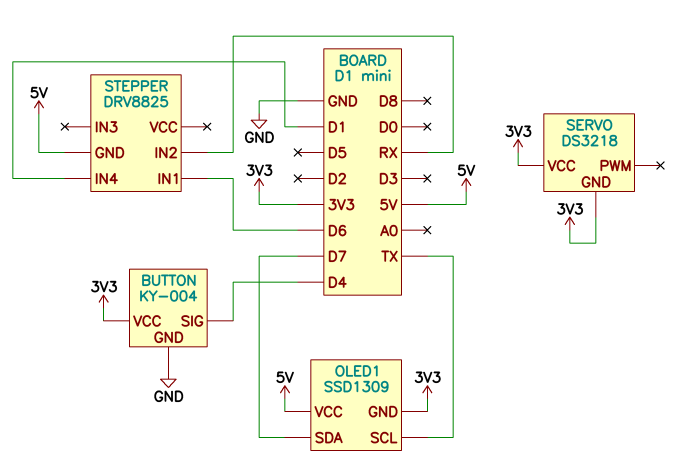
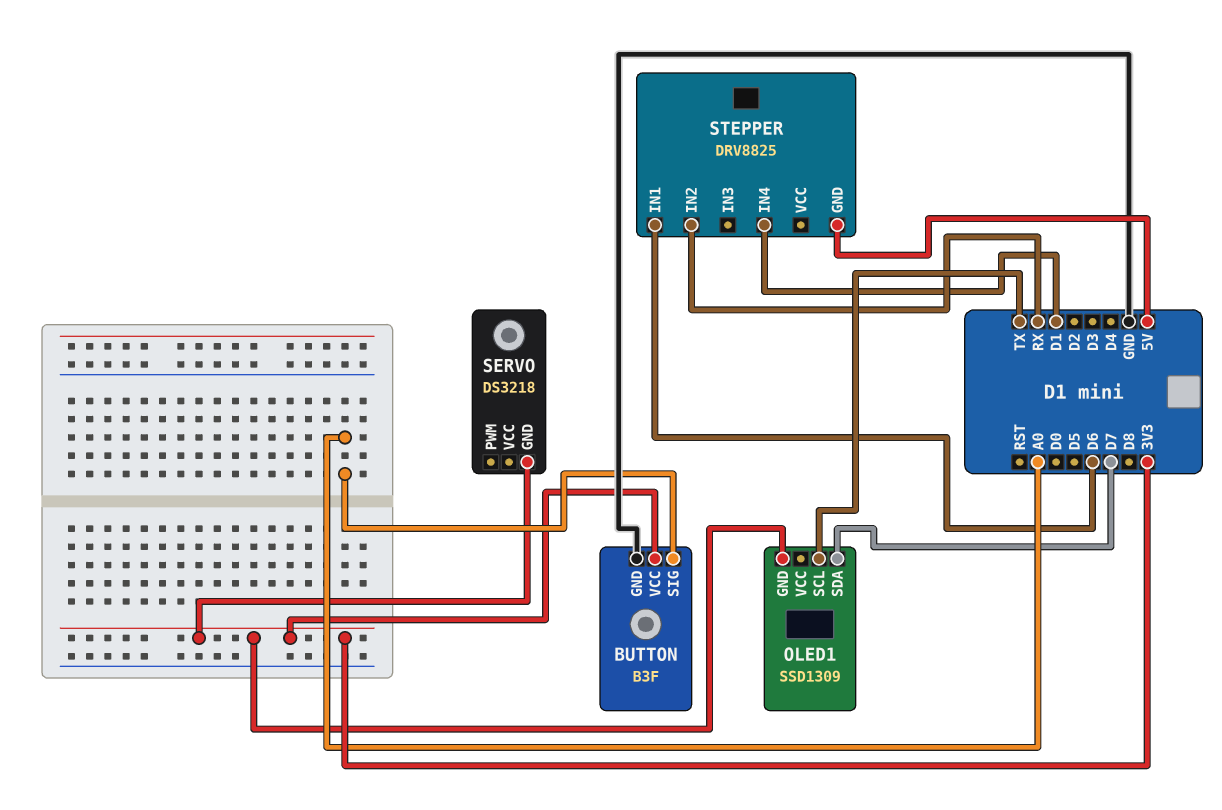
BUTTON: KY-004 -> B3F
BUTTON pin SIG: D4 -> A0
OLED1 pin VCC: 5V -> none
SERVO pin VCC: 3V3 -> none

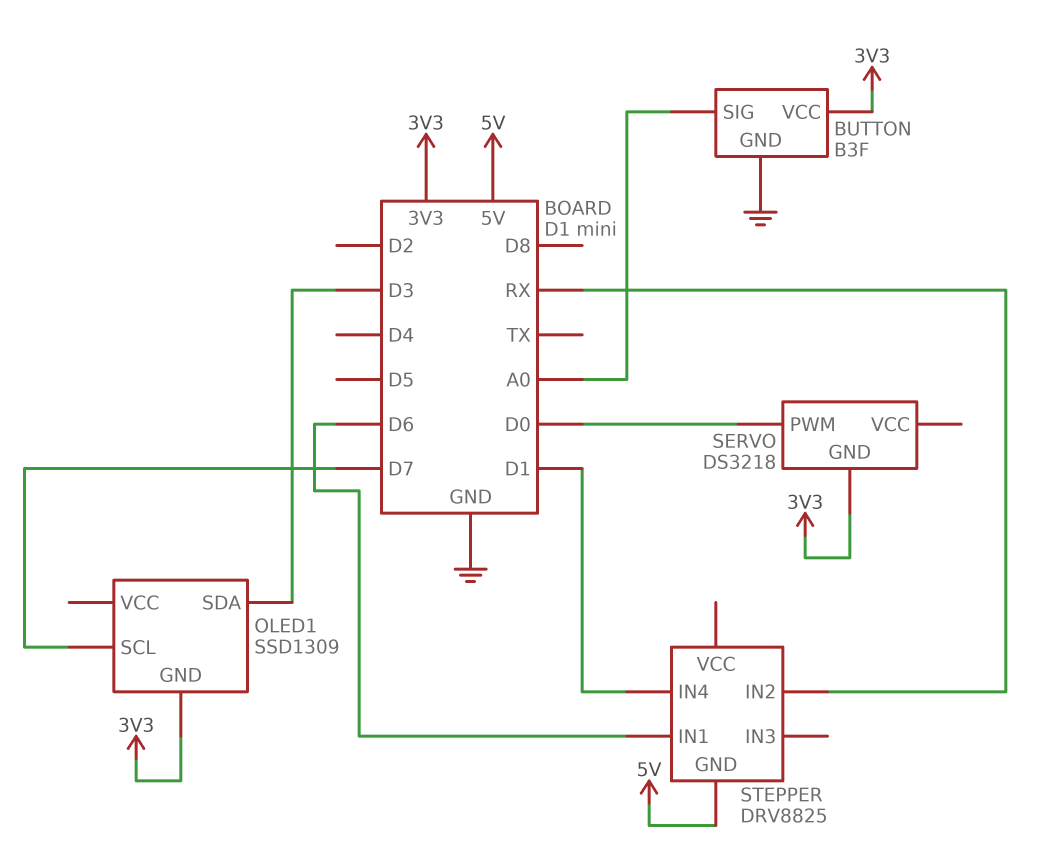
OLED1 pin SCL: TX -> D7
OLED1 pin SDA: D7 -> D3
SERVO pin PWM: none -> D0

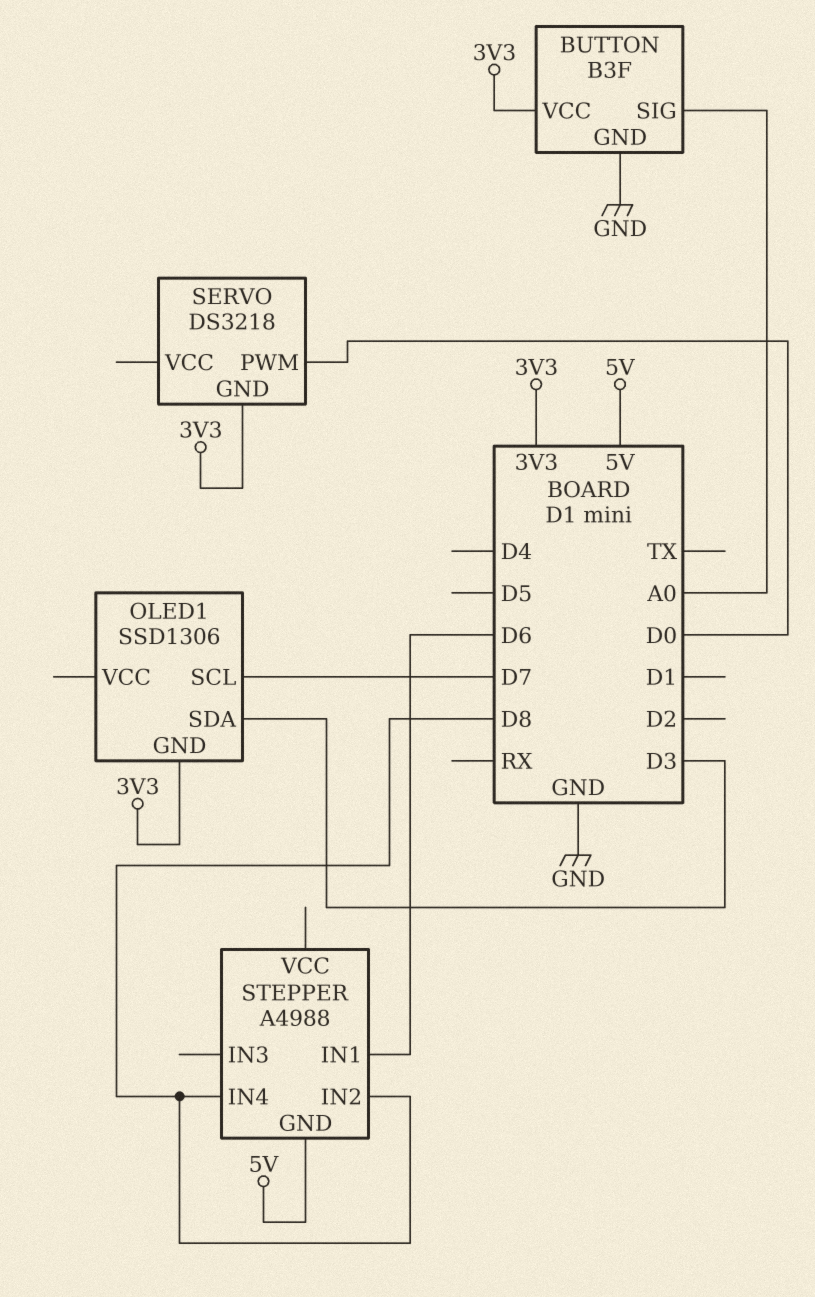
OLED1: SSD1309 -> SSD1306
STEPPER: DRV8825 -> A4988
STEPPER pin IN2: RX -> D8
STEPPER pin IN4: D1 -> D8

